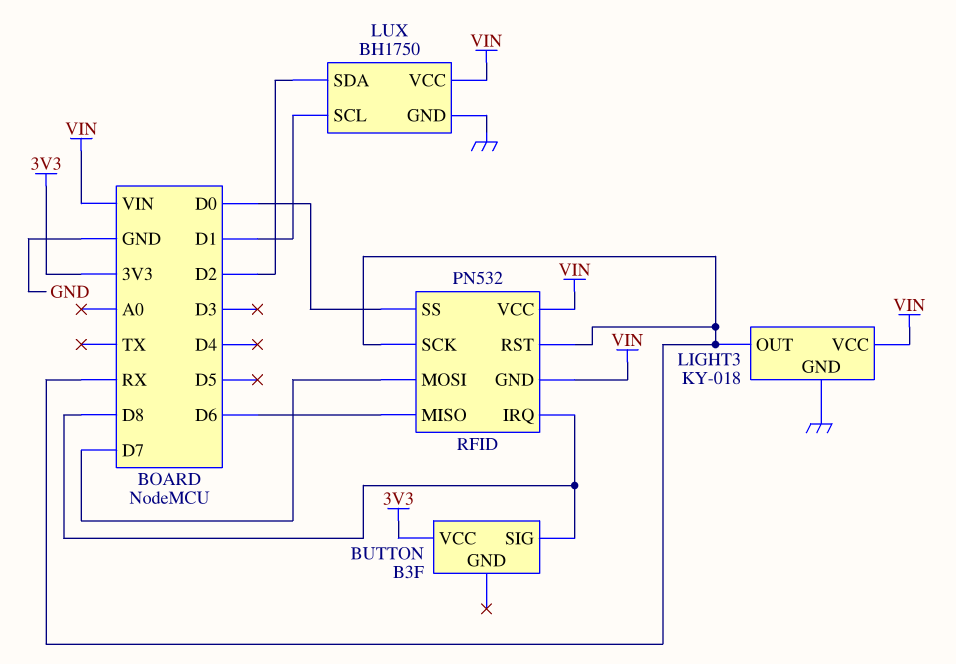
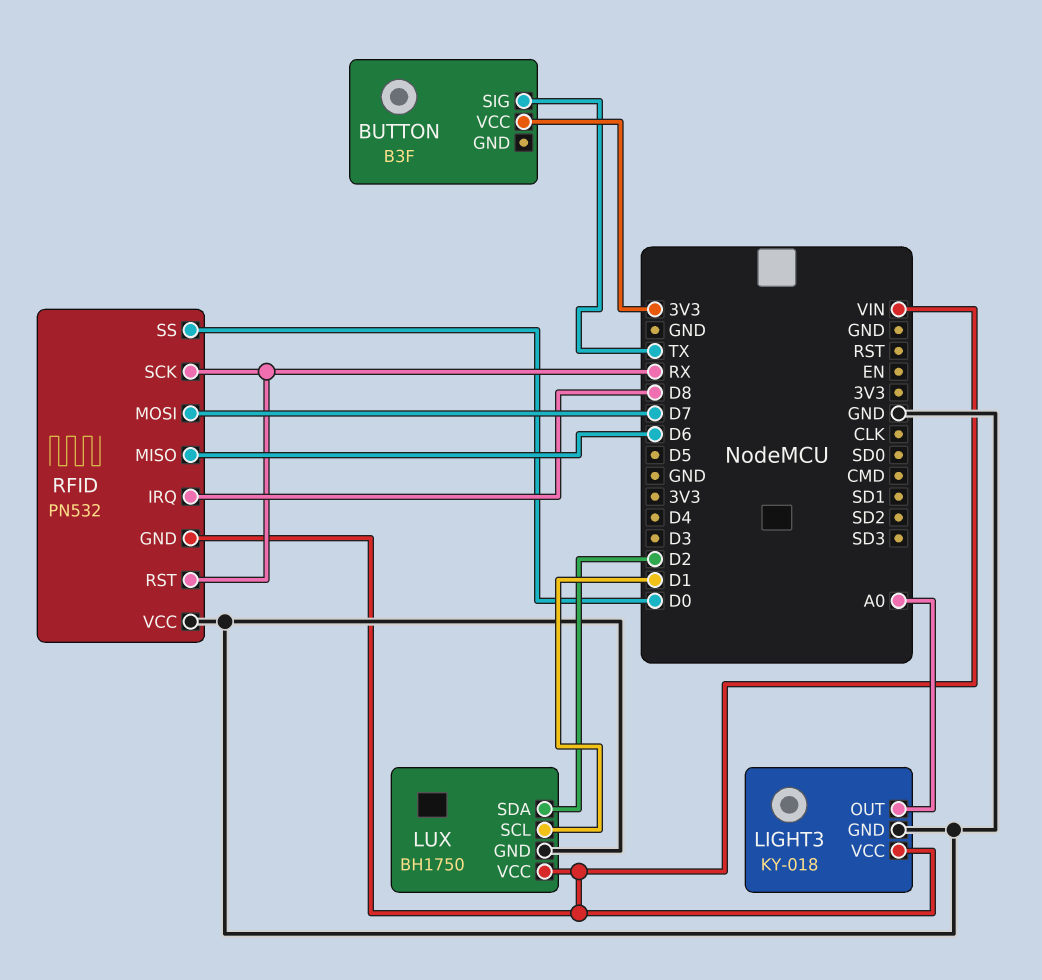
BUTTON pin SIG: D8 -> TX
LIGHT3 pin OUT: RX -> A0
RFID pin VCC: VIN -> GND

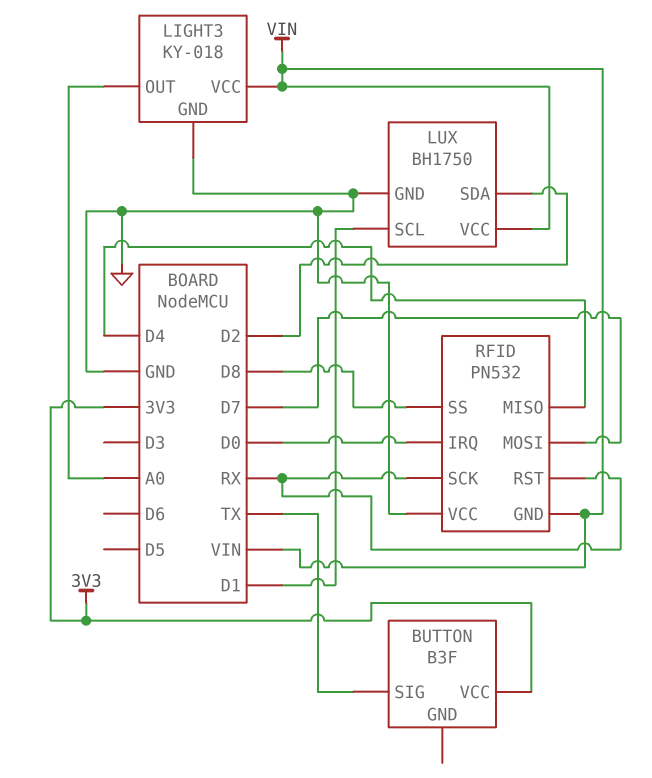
RFID pin IRQ: D8 -> D0
RFID pin MISO: D6 -> D4
RFID pin SS: D0 -> D8

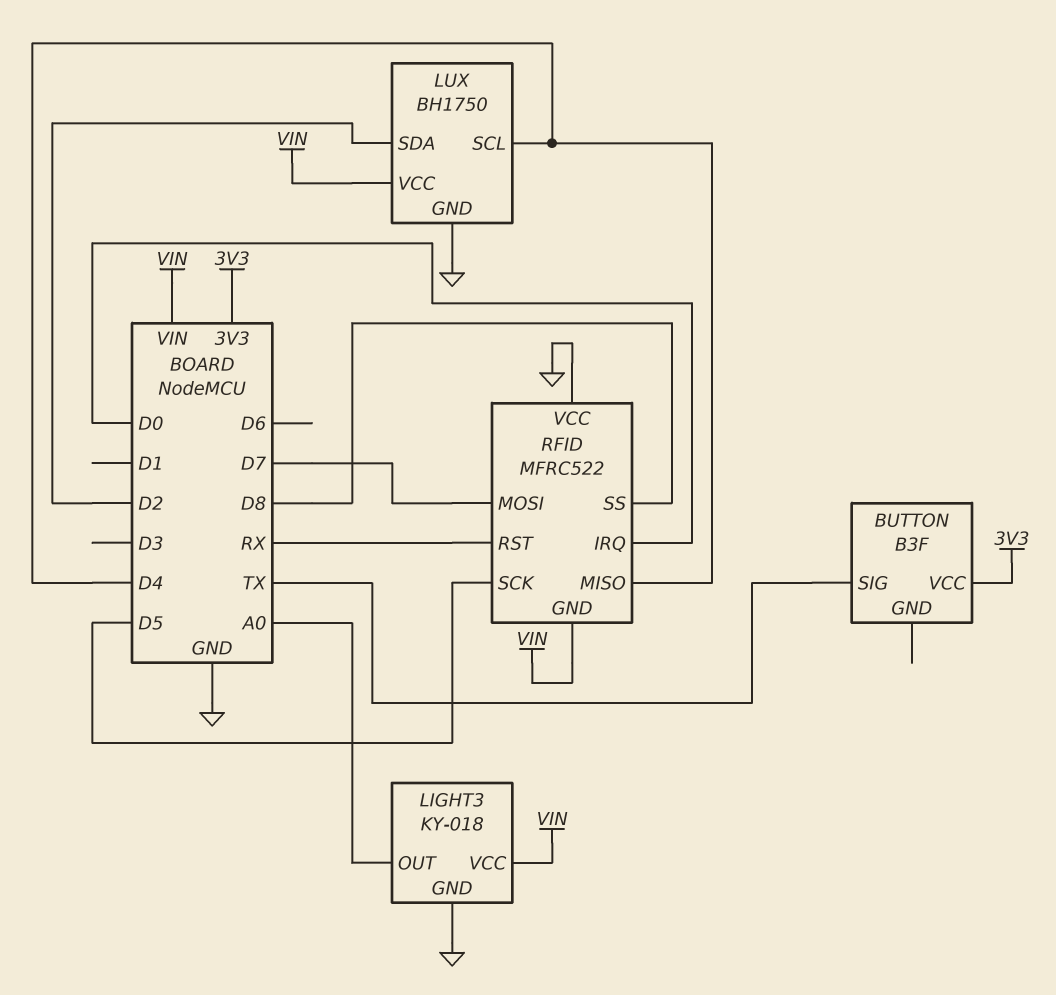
LUX pin SCL: D1 -> D4
RFID: PN532 -> MFRC522
RFID pin SCK: RX -> D5

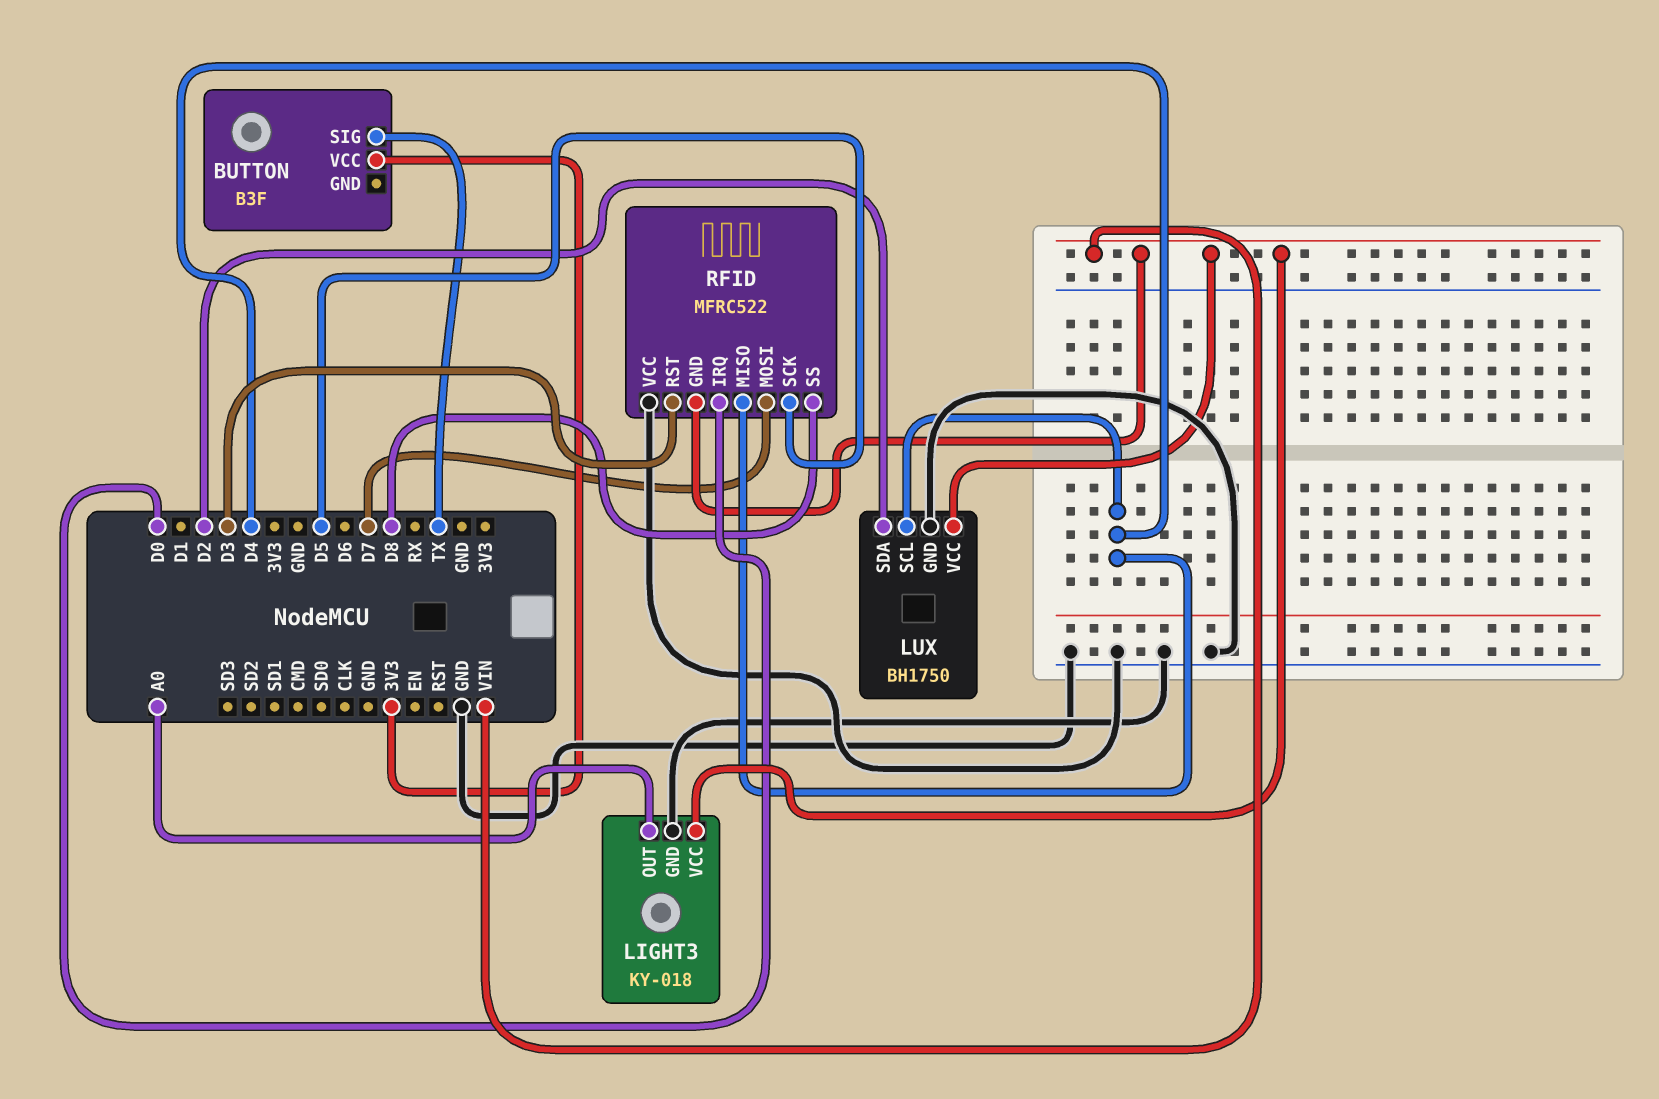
RFID pin RST: RX -> D3

